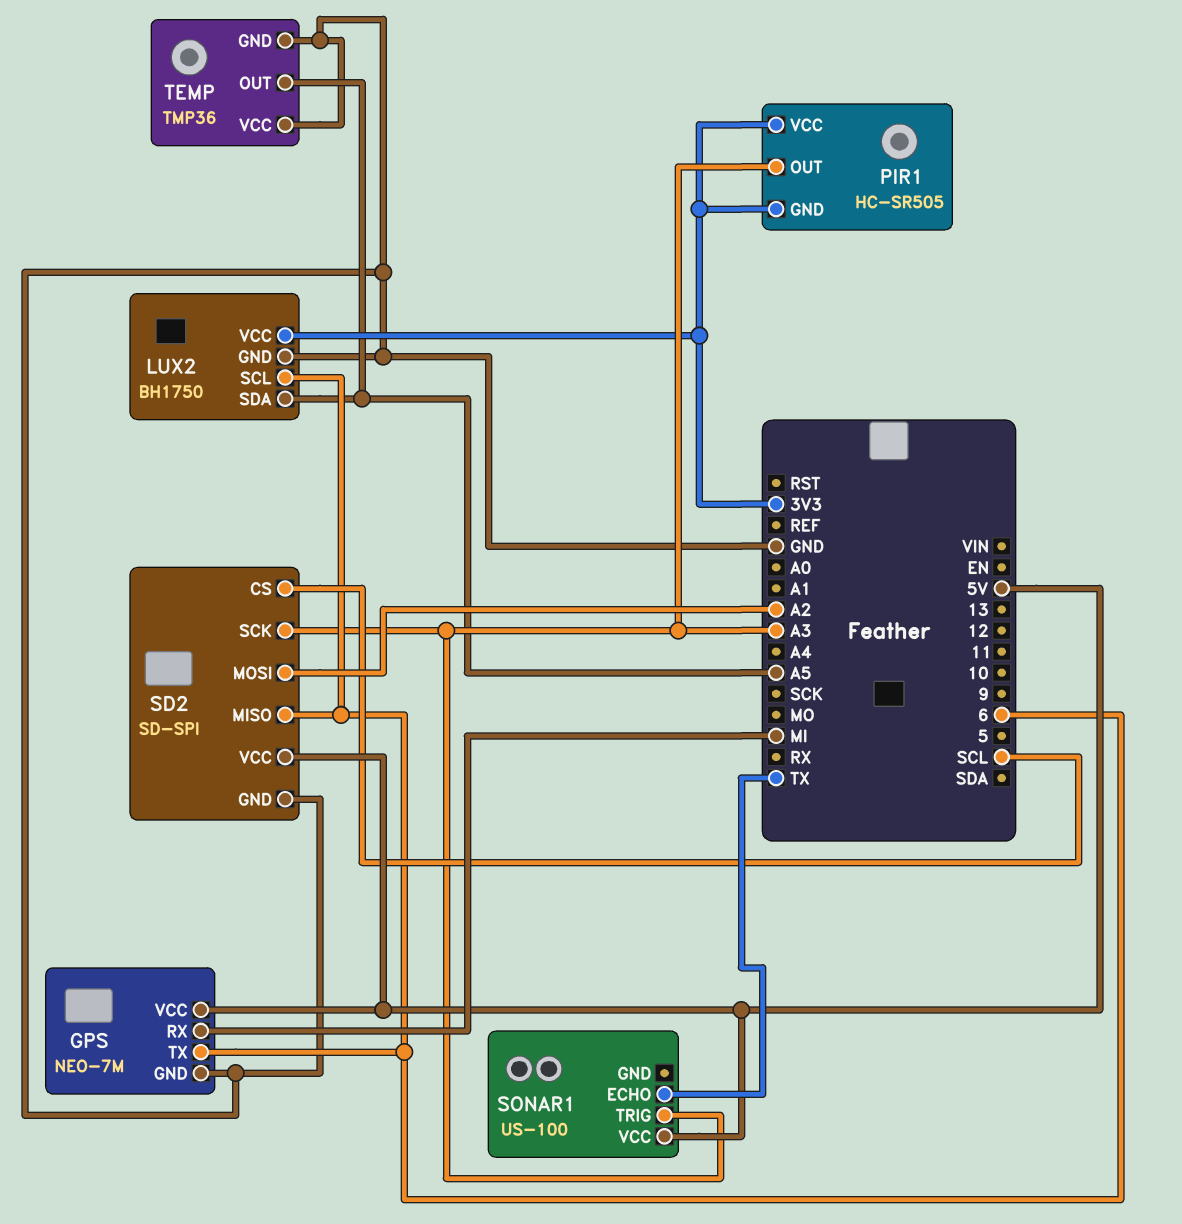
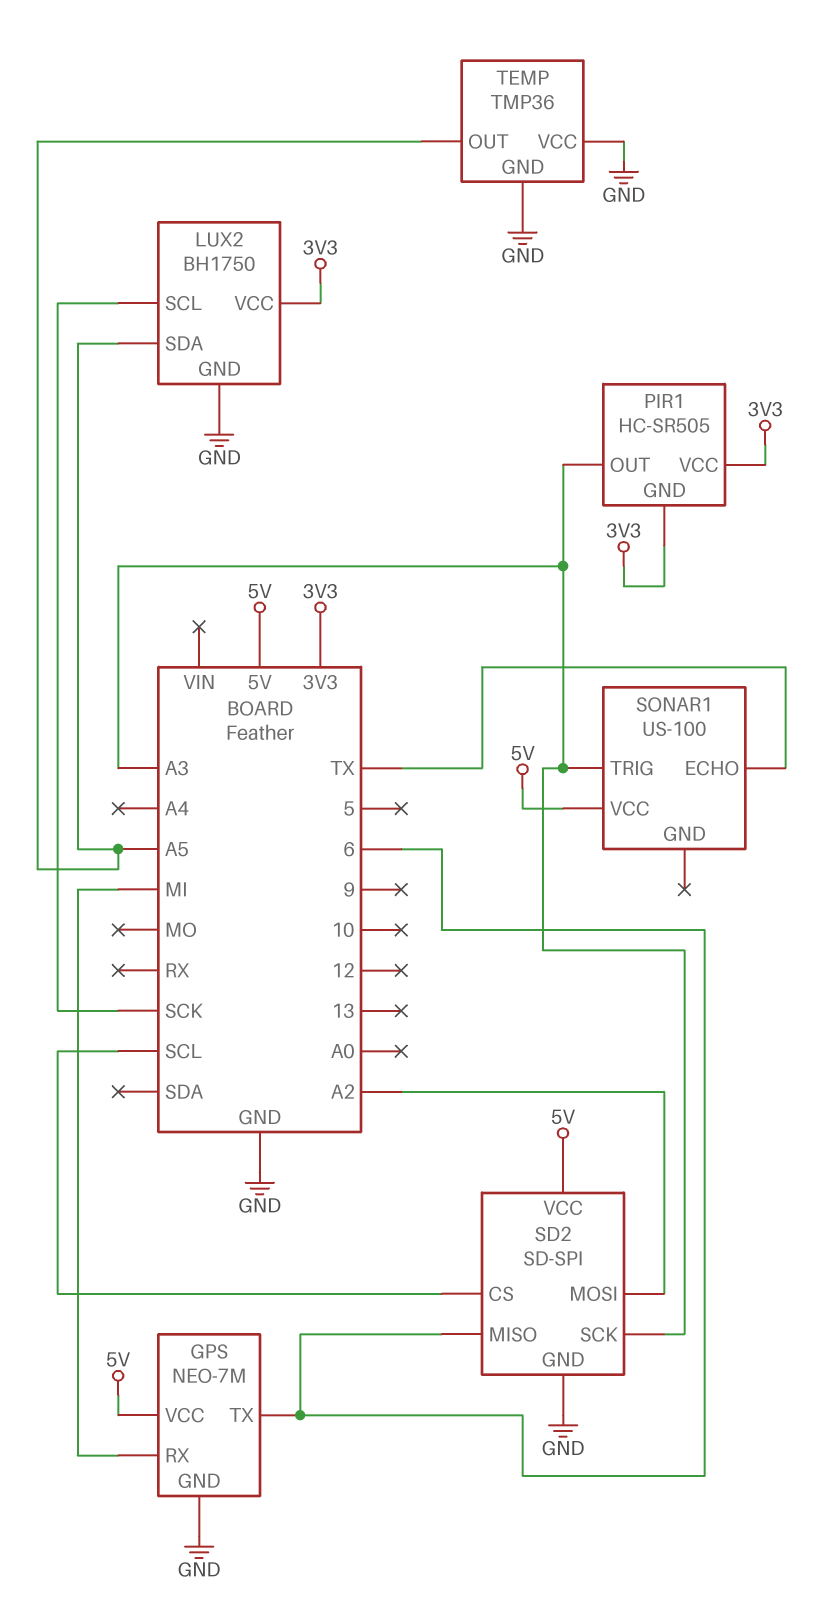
LUX2 pin SCL: 6 -> SCK

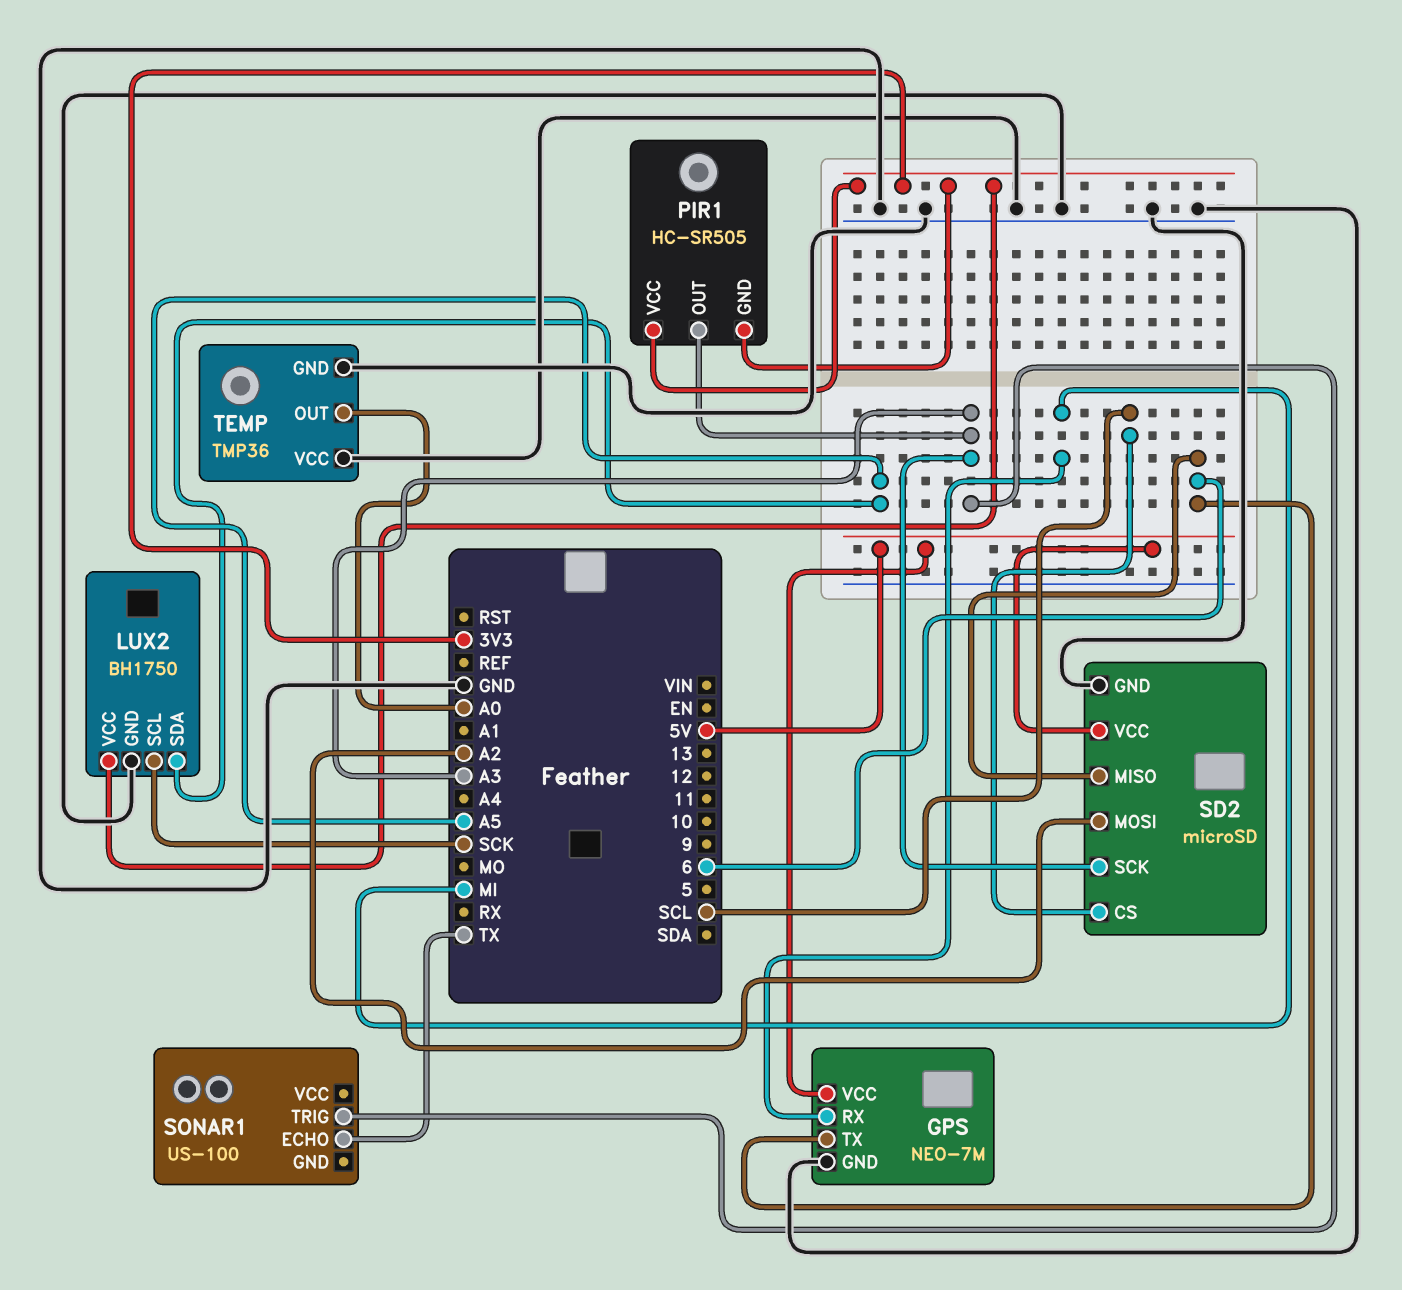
SD2: SD-SPI -> microSD
SONAR1 pin VCC: 5V -> none
TEMP pin OUT: A5 -> A0

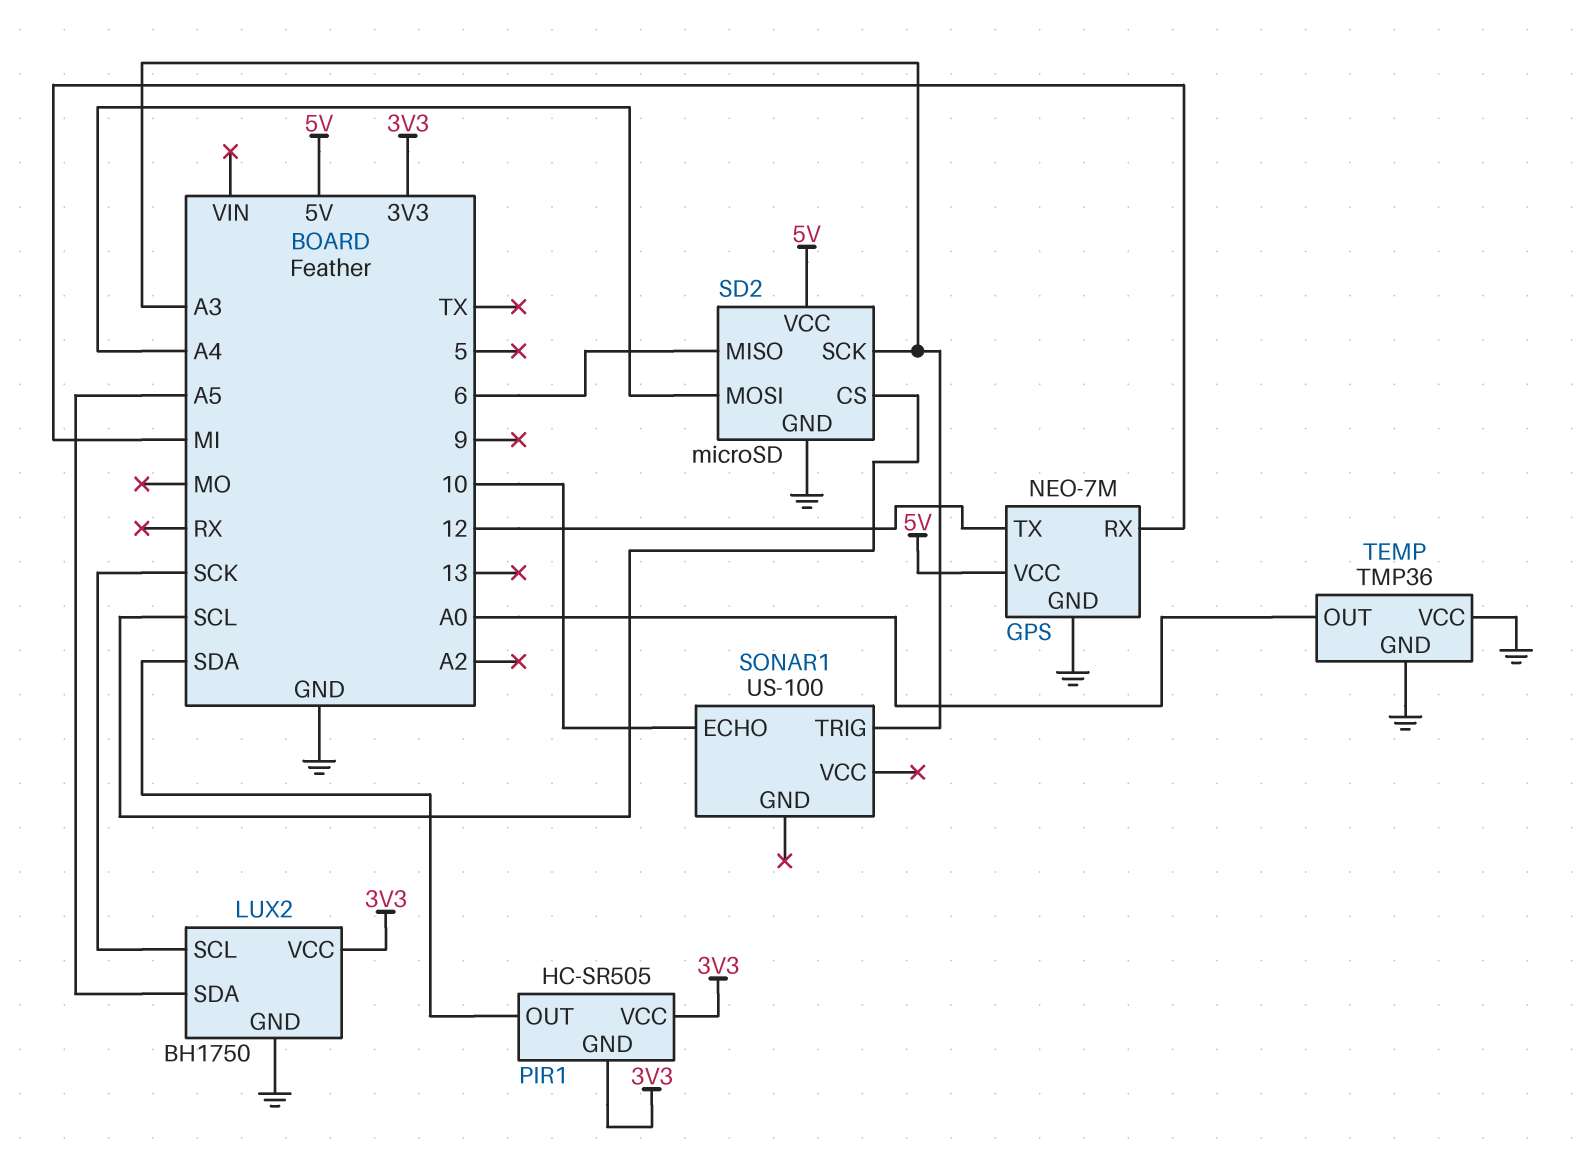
GPS pin TX: 6 -> 12
PIR1 pin OUT: A3 -> SDA
SD2 pin MOSI: A2 -> A4
SONAR1 pin ECHO: TX -> 10

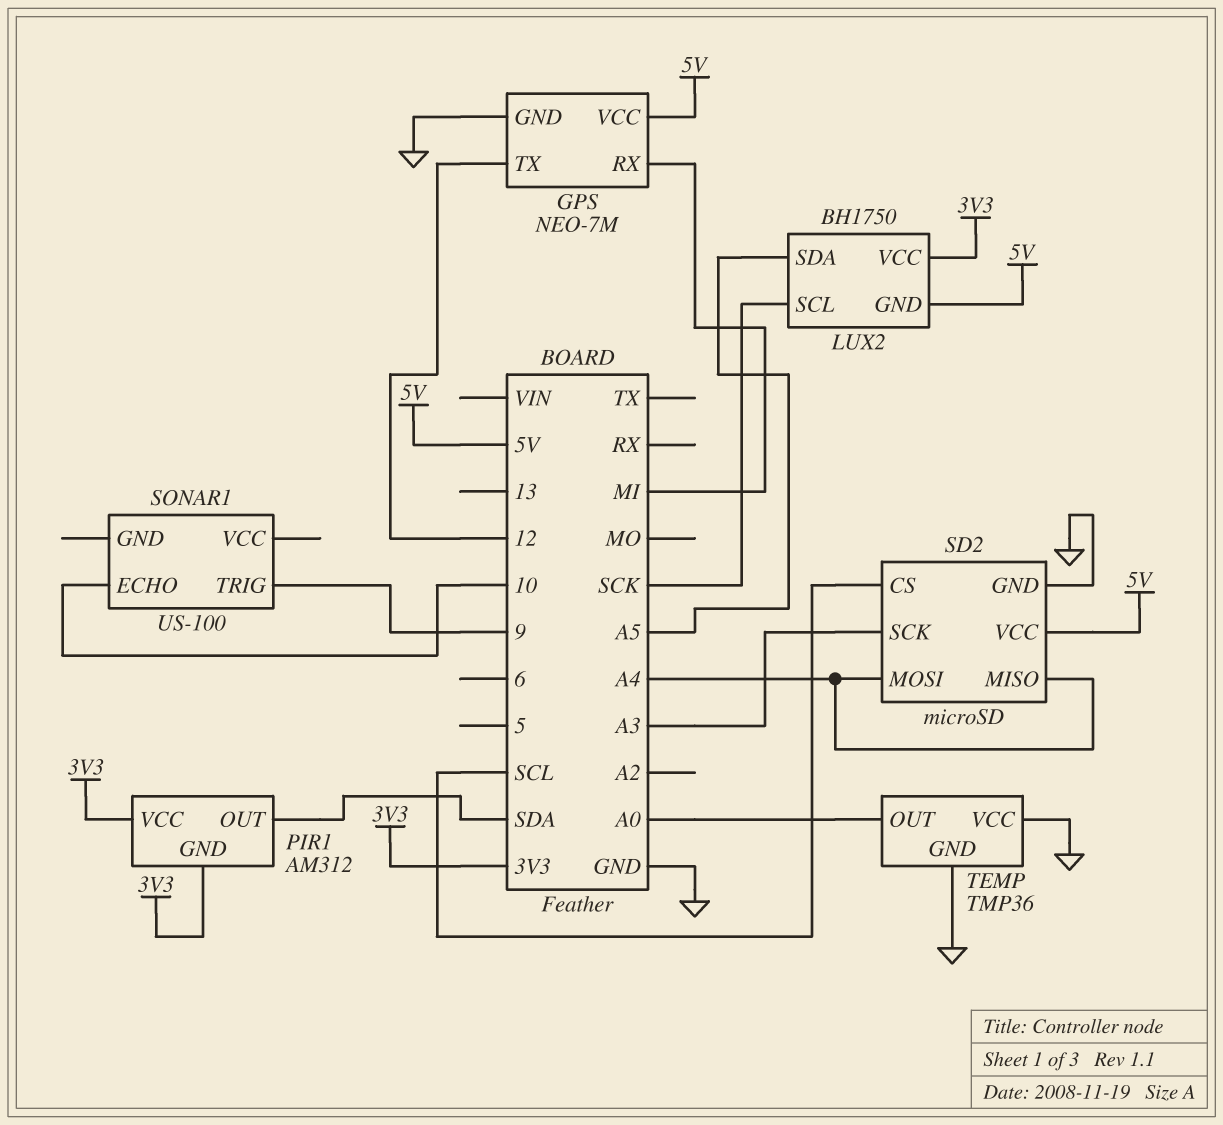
LUX2 pin GND: GND -> 5V
PIR1: HC-SR505 -> AM312
SD2 pin MISO: 6 -> A4
SONAR1 pin TRIG: A3 -> 9

